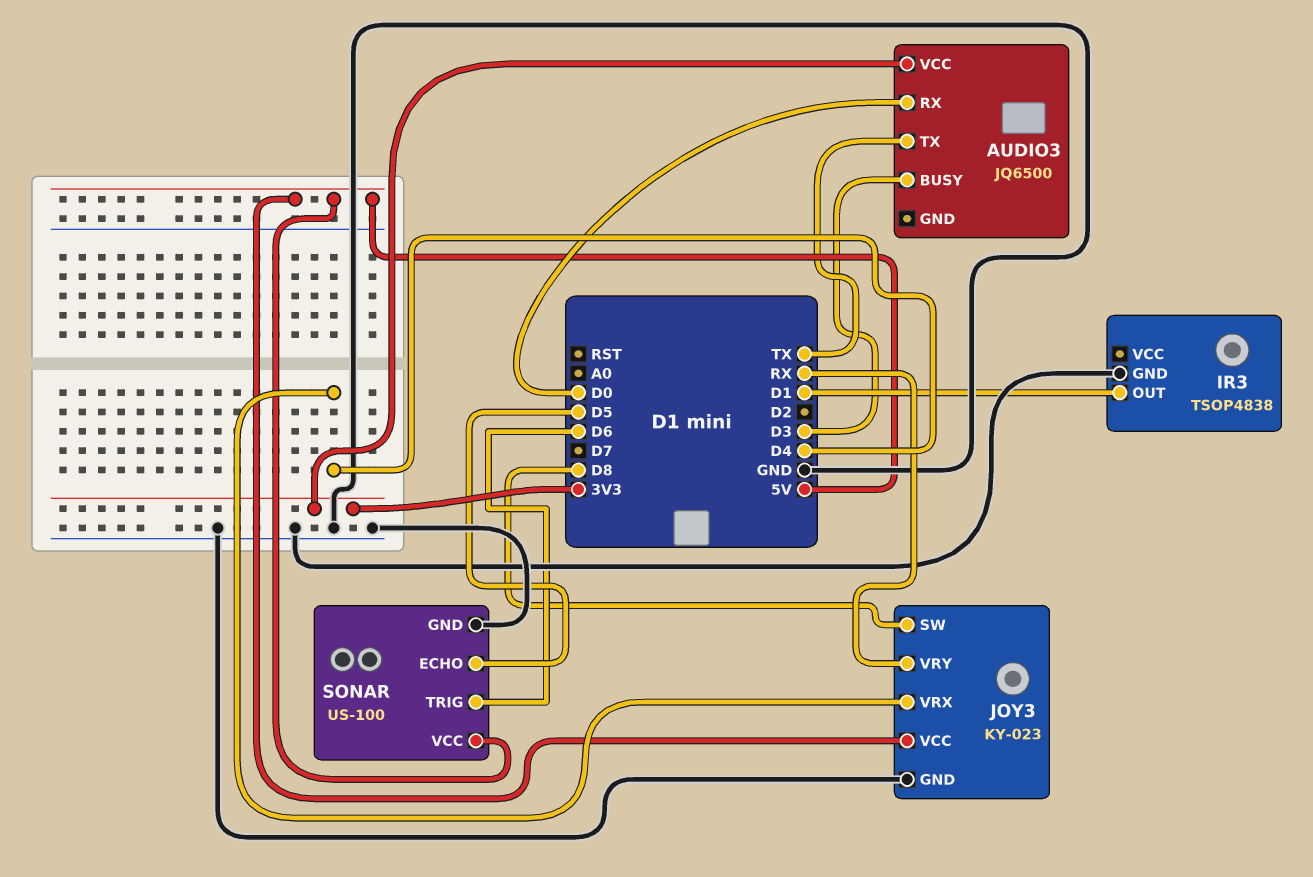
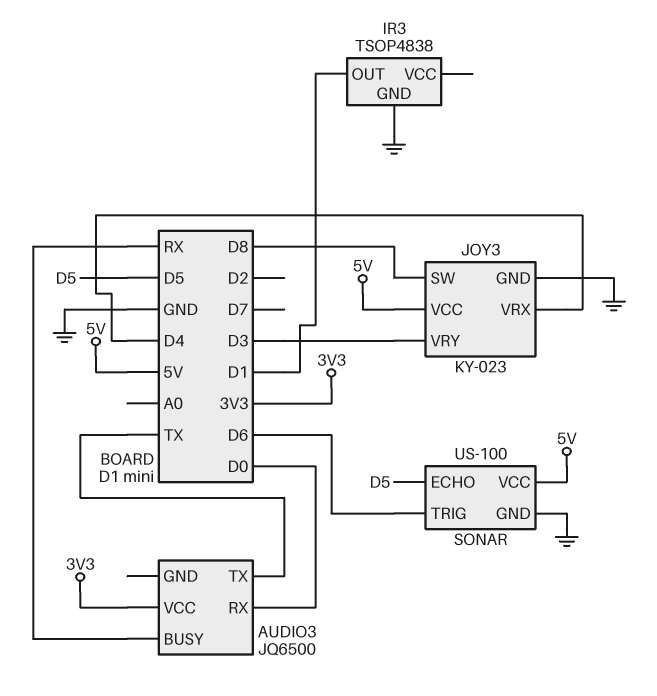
AUDIO3 pin BUSY: D3 -> RX
JOY3 pin VRY: RX -> D3

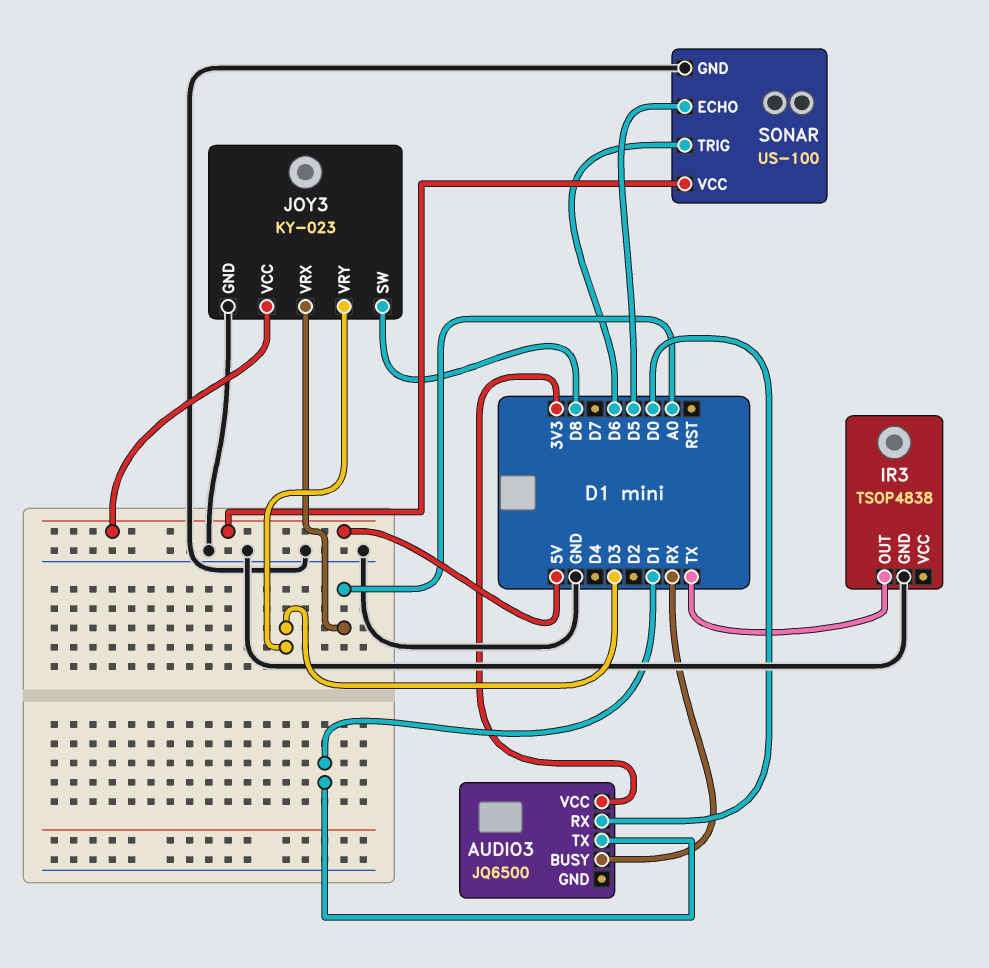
AUDIO3 pin TX: TX -> D1
IR3 pin OUT: D1 -> TX
JOY3 pin VRX: D4 -> A0

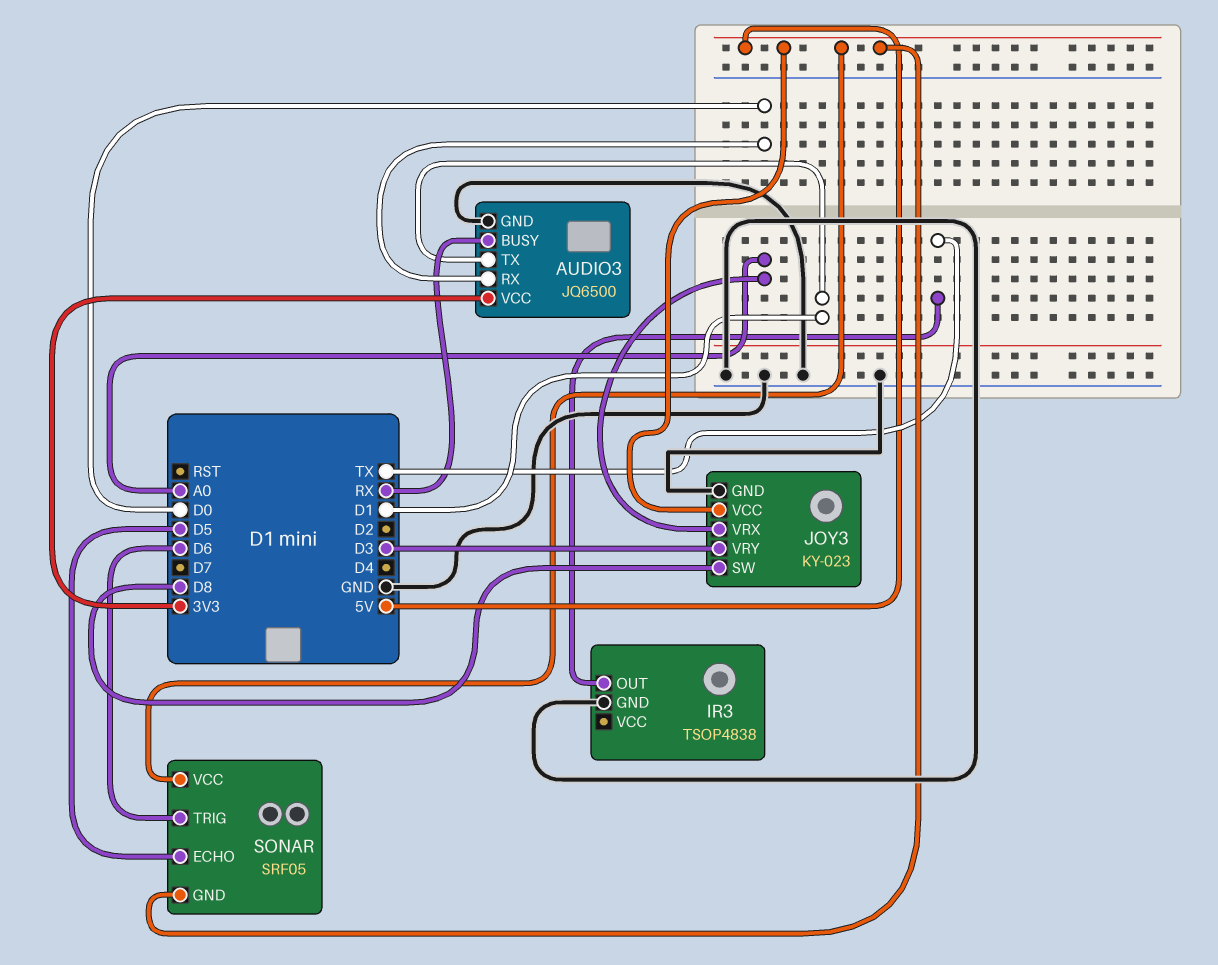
AUDIO3 pin GND: none -> GND
SONAR: US-100 -> SRF05
SONAR pin GND: GND -> 5V

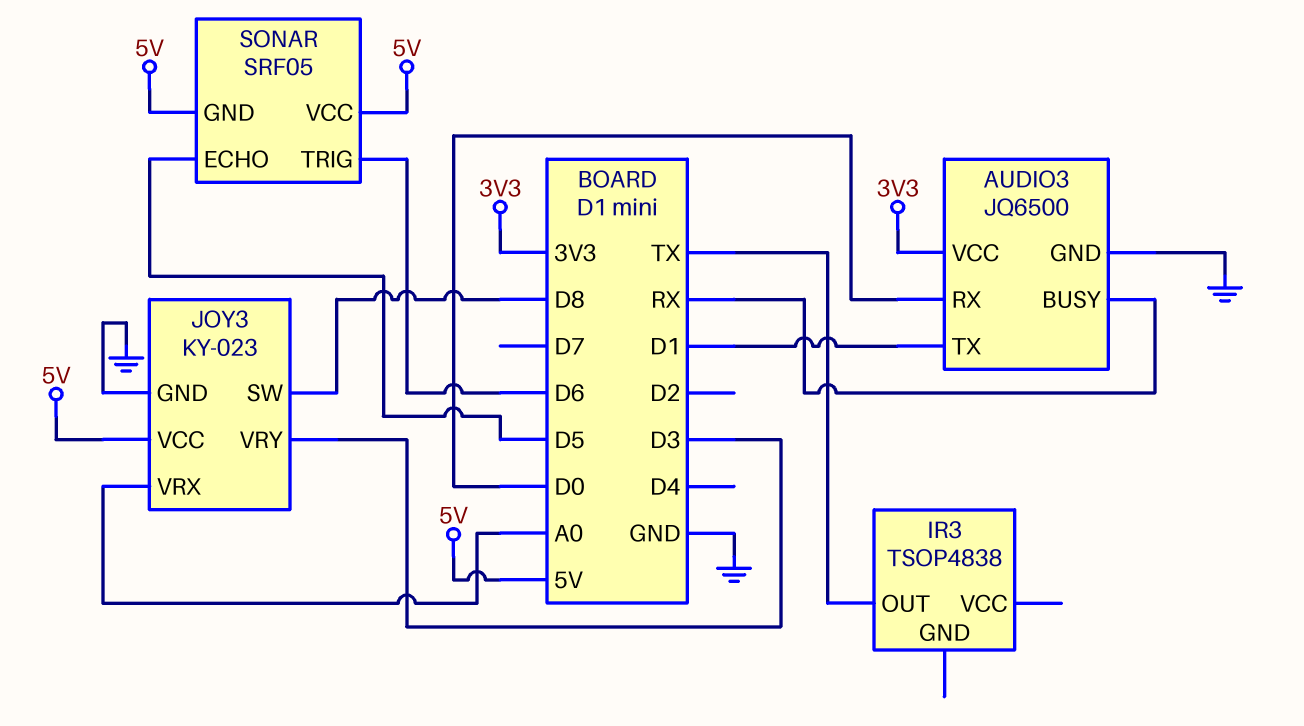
IR3 pin GND: GND -> none

